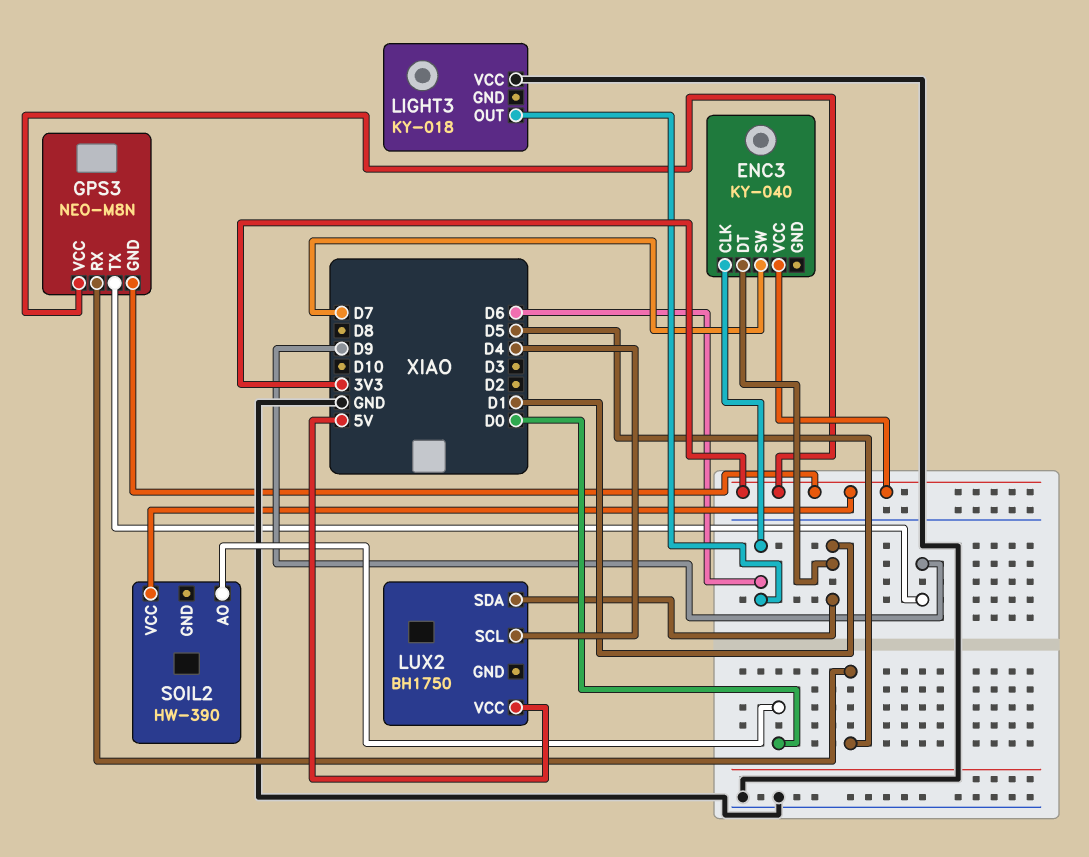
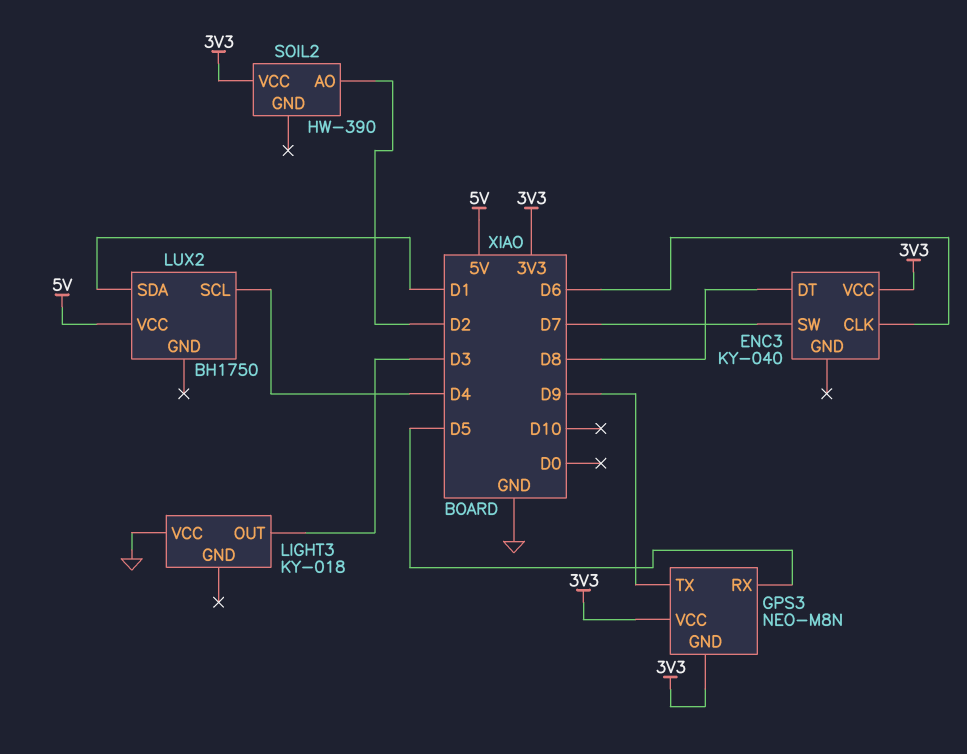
ENC3 pin DT: D1 -> D8
LIGHT3 pin OUT: D6 -> D3
SOIL2 pin AO: D0 -> D2

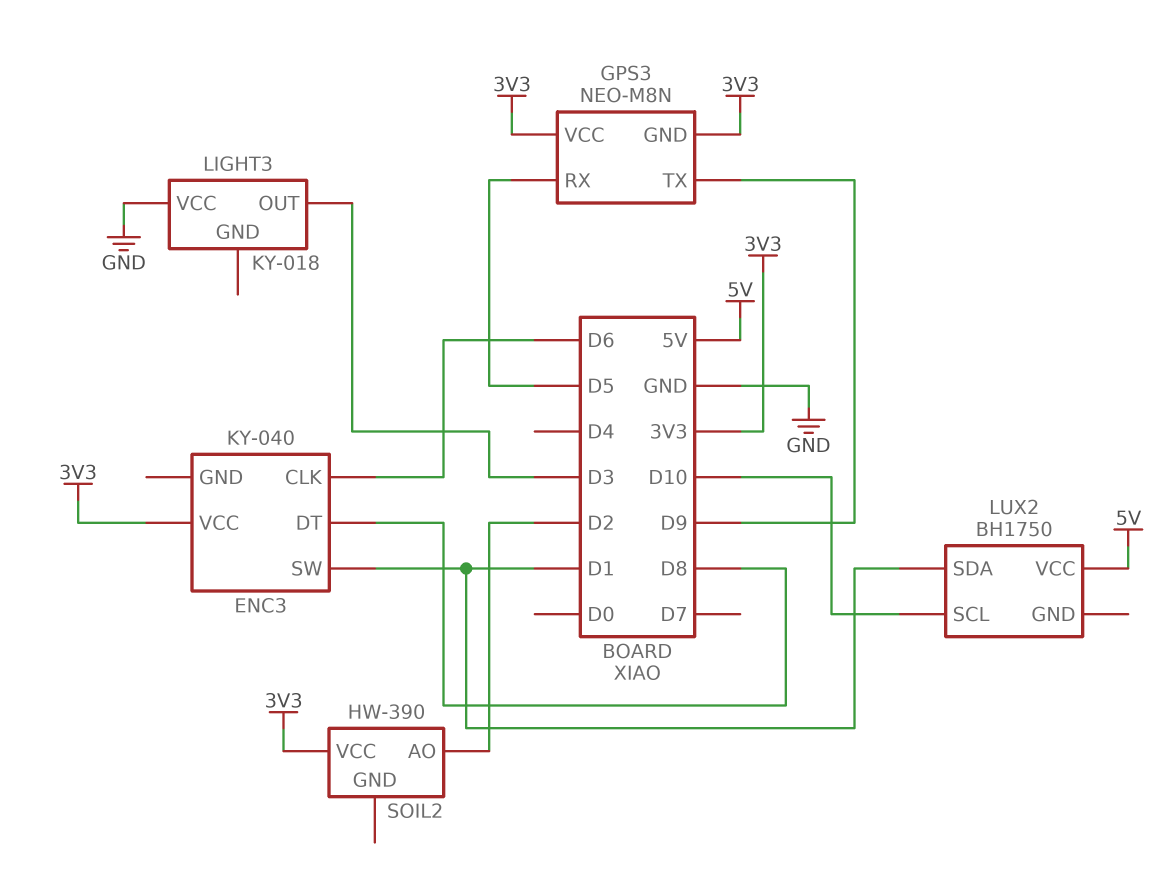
ENC3 pin SW: D7 -> D1
LUX2 pin SCL: D4 -> D10

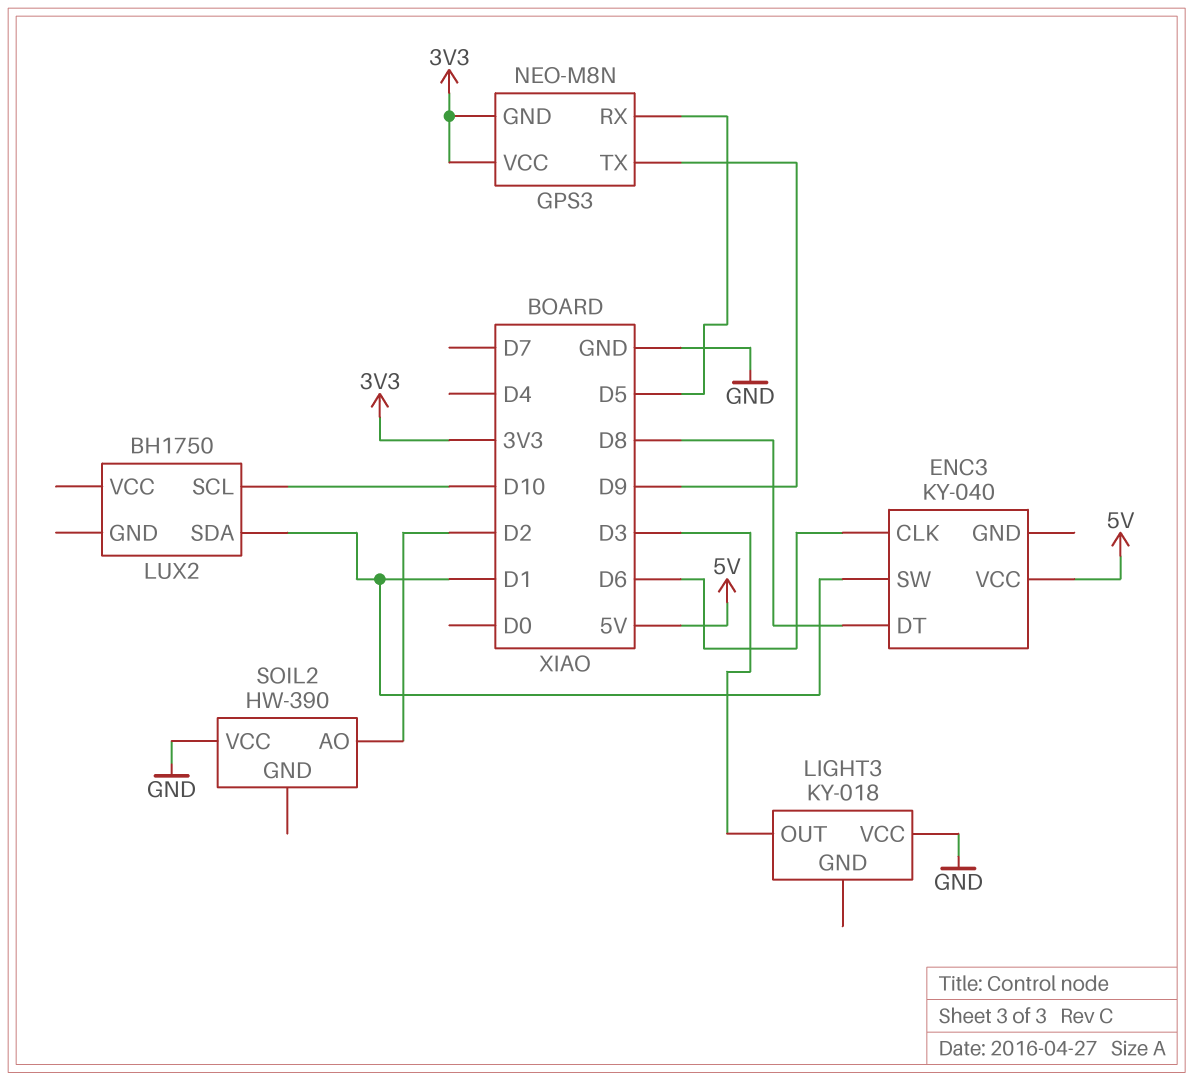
ENC3 pin VCC: 3V3 -> 5V
LUX2 pin VCC: 5V -> none
SOIL2 pin VCC: 3V3 -> GND

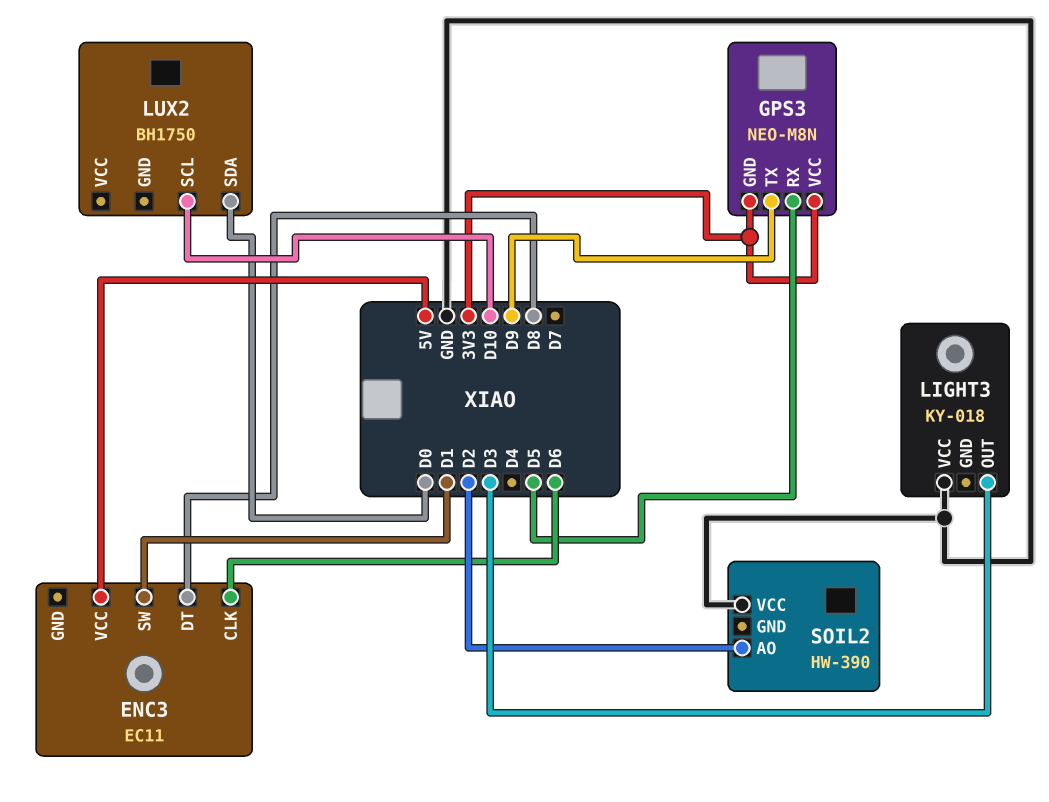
ENC3: KY-040 -> EC11
LUX2 pin SDA: D1 -> D0

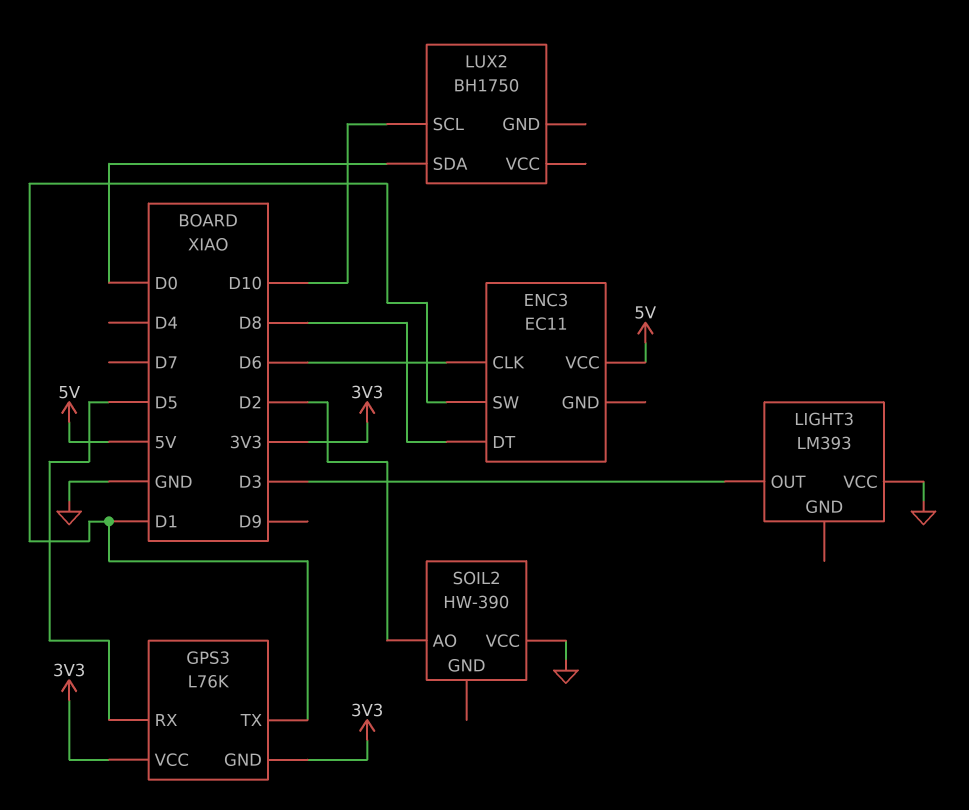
GPS3: NEO-M8N -> L76K
GPS3 pin TX: D9 -> D1
LIGHT3: KY-018 -> LM393

